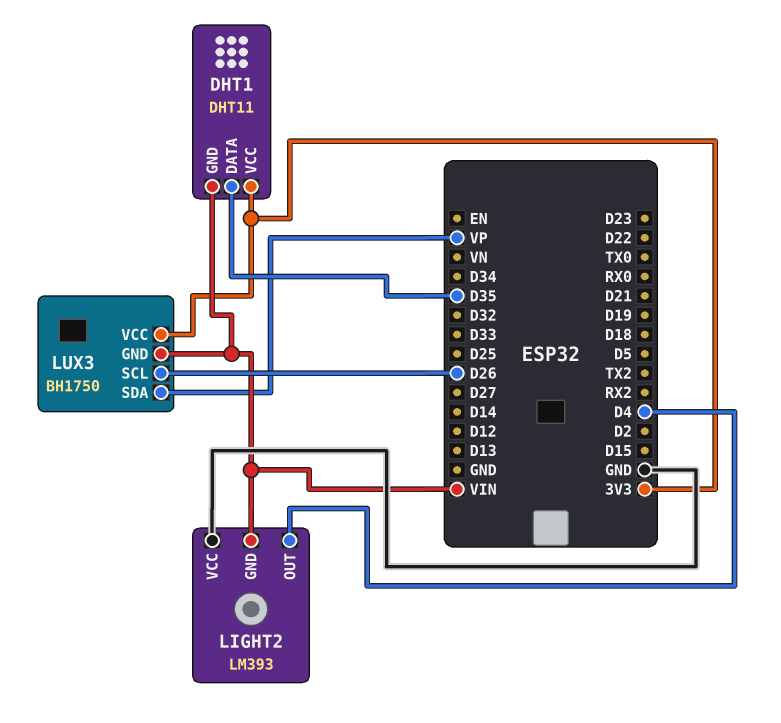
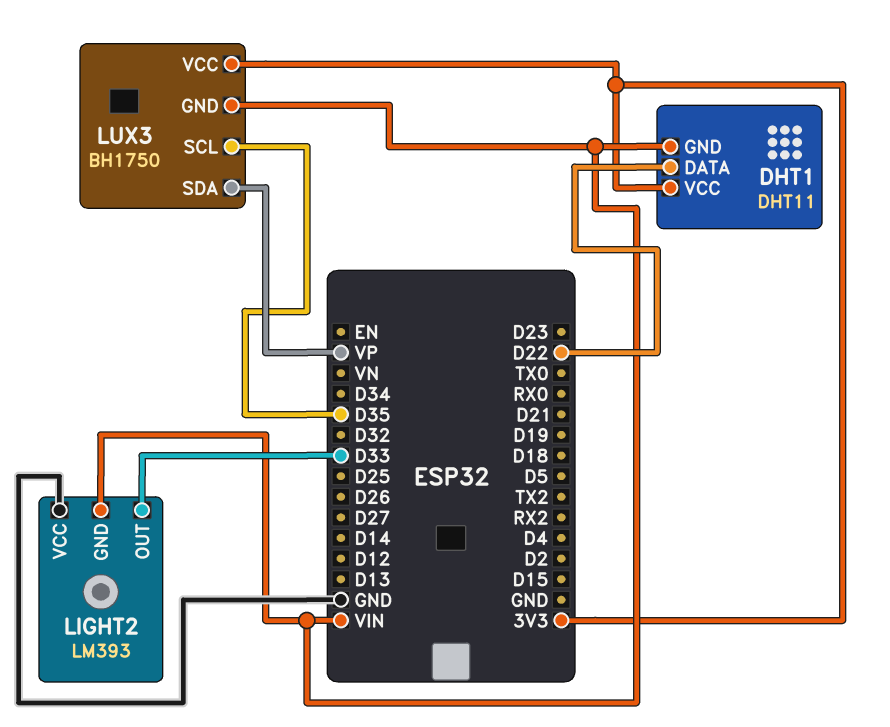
DHT1 pin DATA: D35 -> D22
LIGHT2 pin OUT: D4 -> D33
LUX3 pin SCL: D26 -> D35

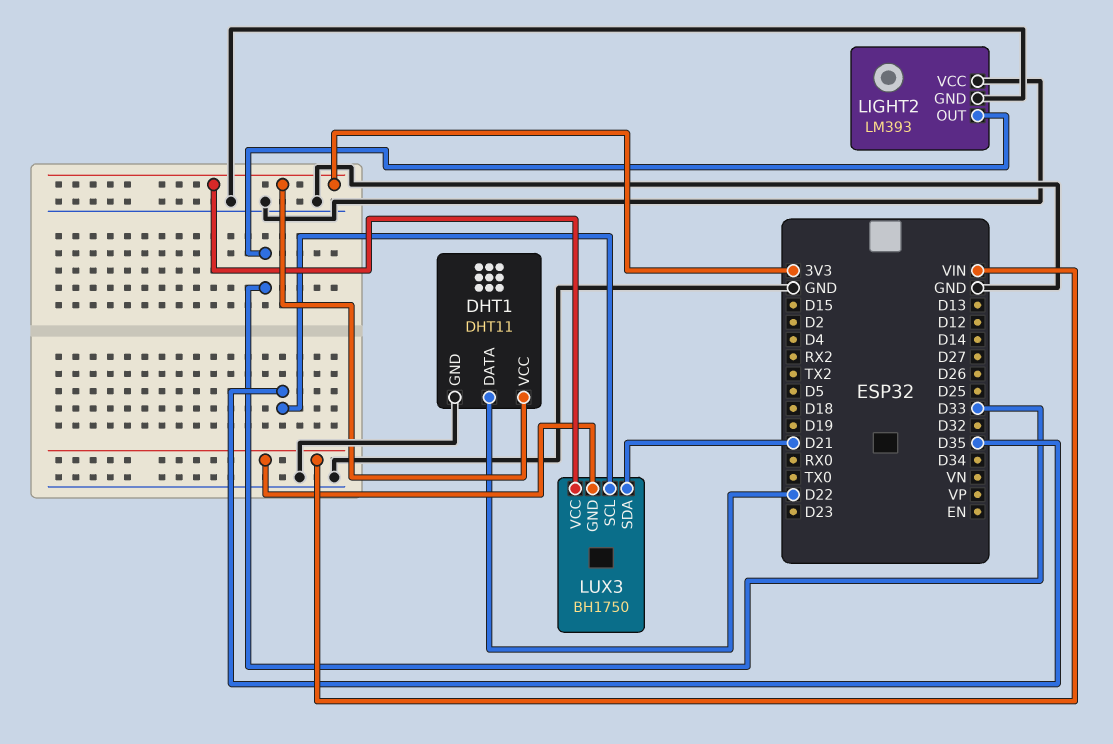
DHT1 pin GND: VIN -> GND
LIGHT2 pin GND: VIN -> GND
LUX3 pin SDA: VP -> D21

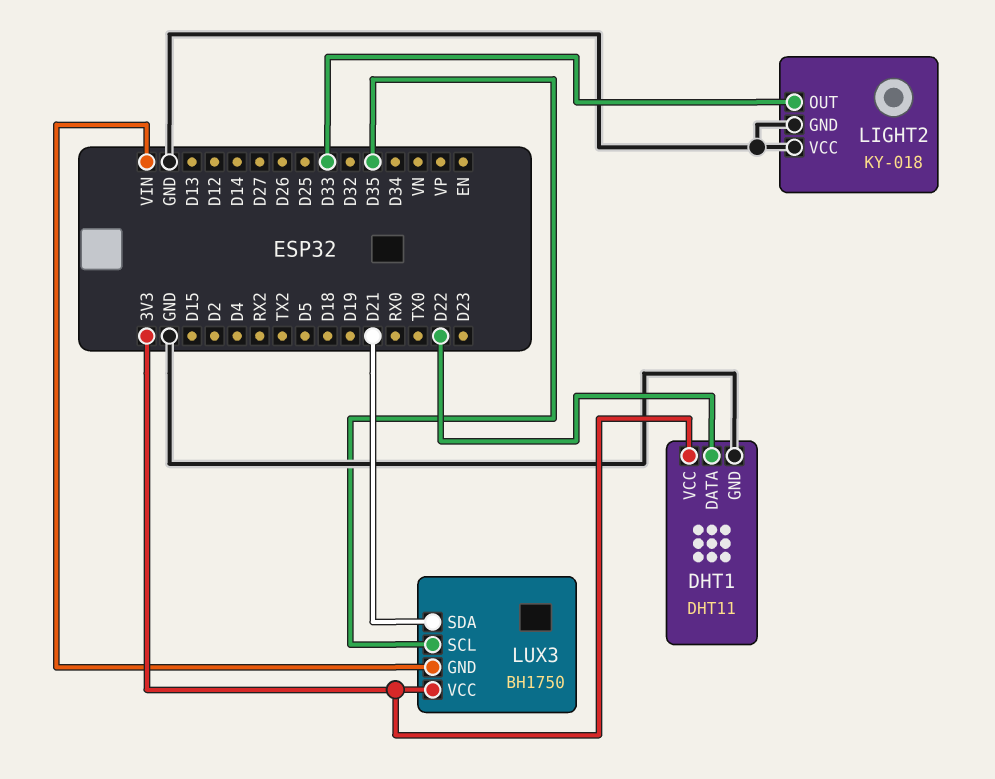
LIGHT2: LM393 -> KY-018

